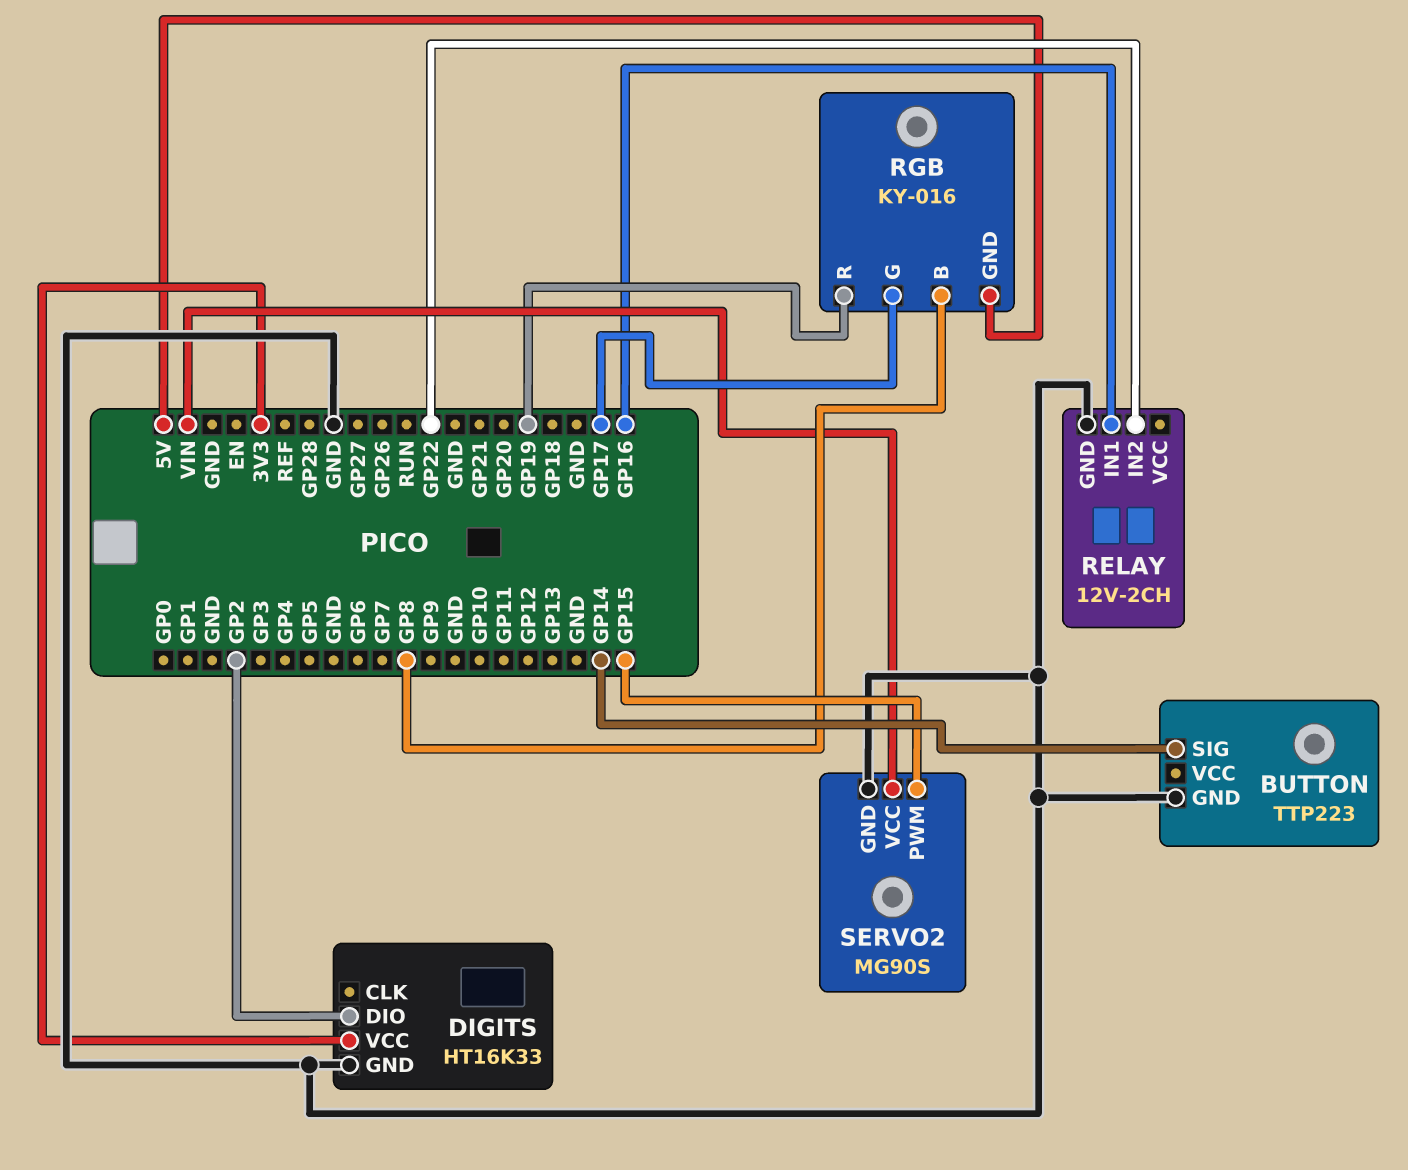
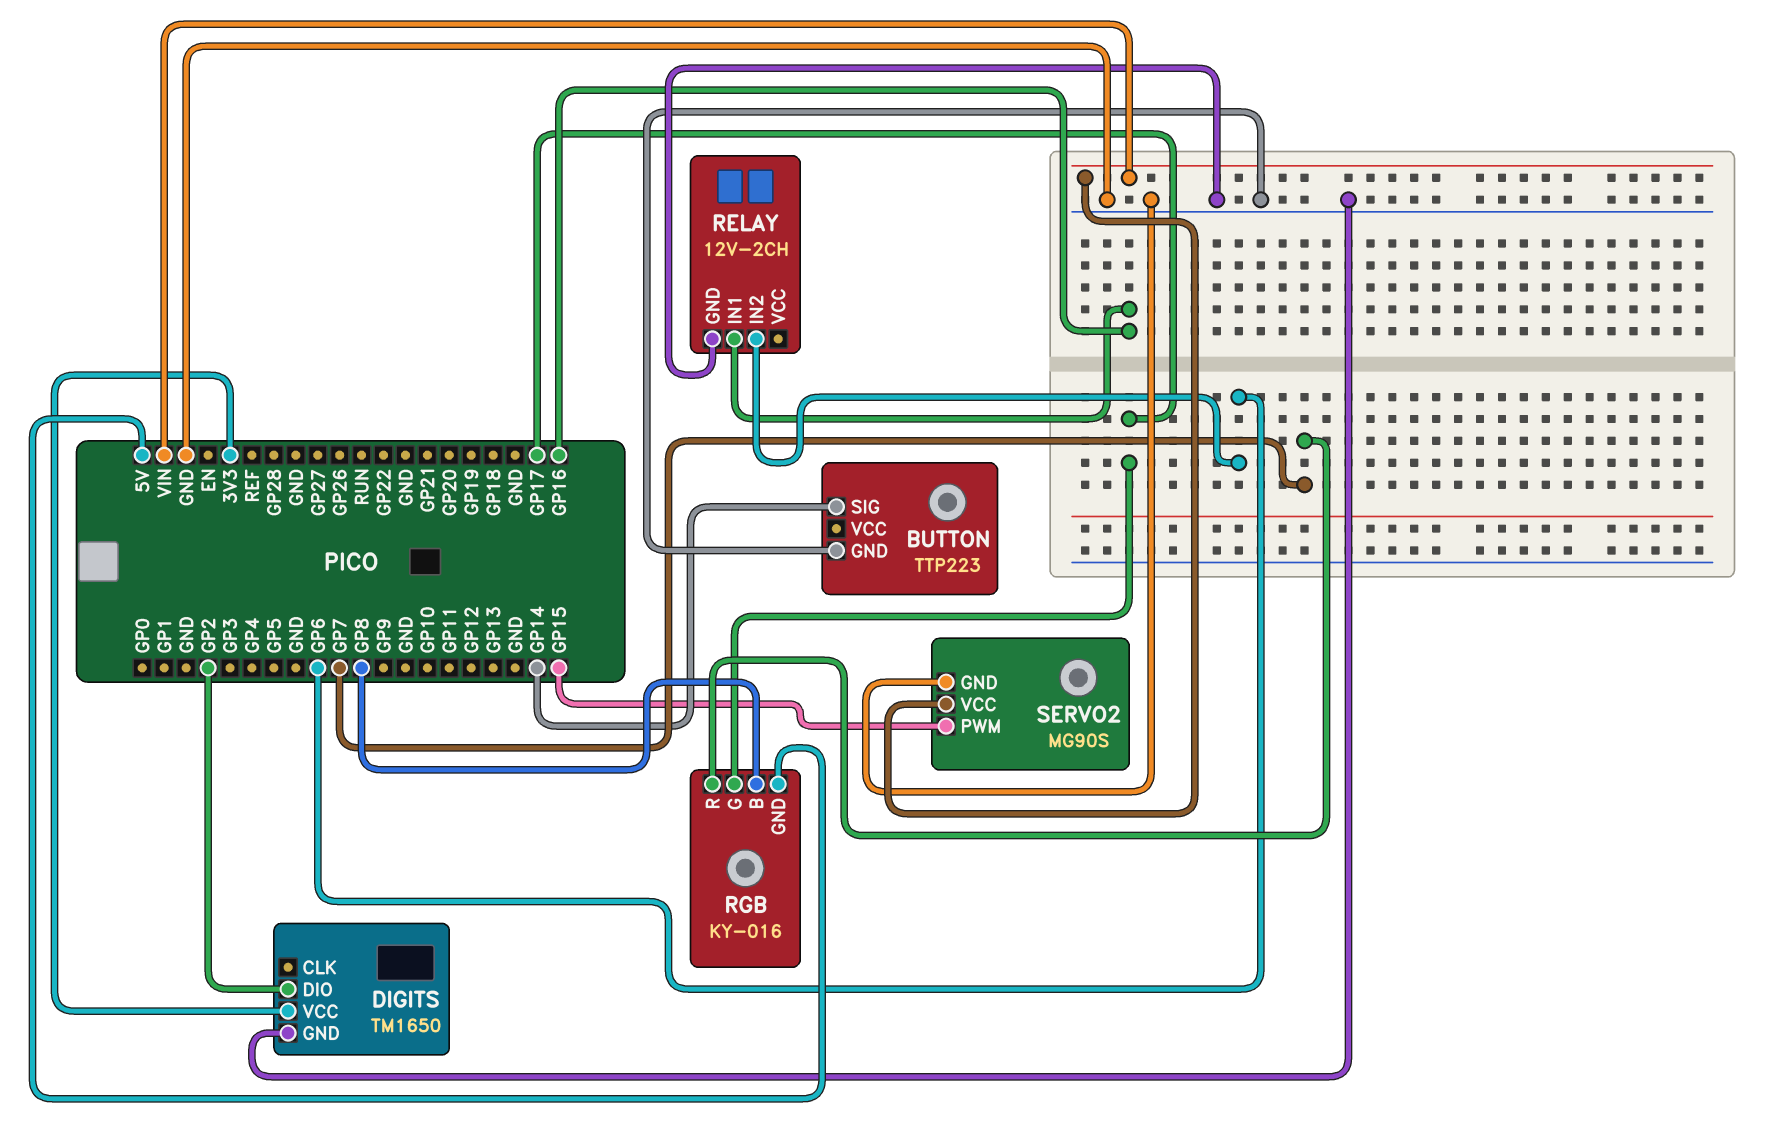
DIGITS: HT16K33 -> TM1650
RELAY pin IN2: GP22 -> GP6
RGB pin R: GP19 -> GP7

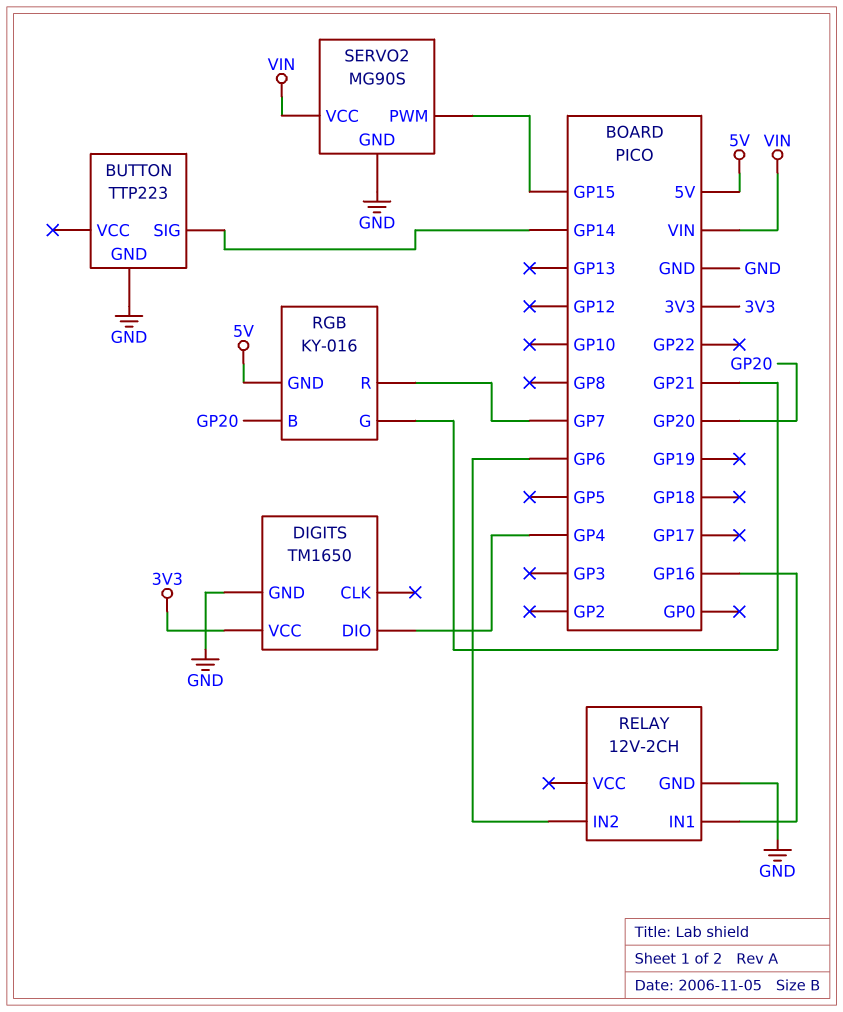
DIGITS pin DIO: GP2 -> GP4
RGB pin B: GP8 -> GP20
RGB pin G: GP17 -> GP21

